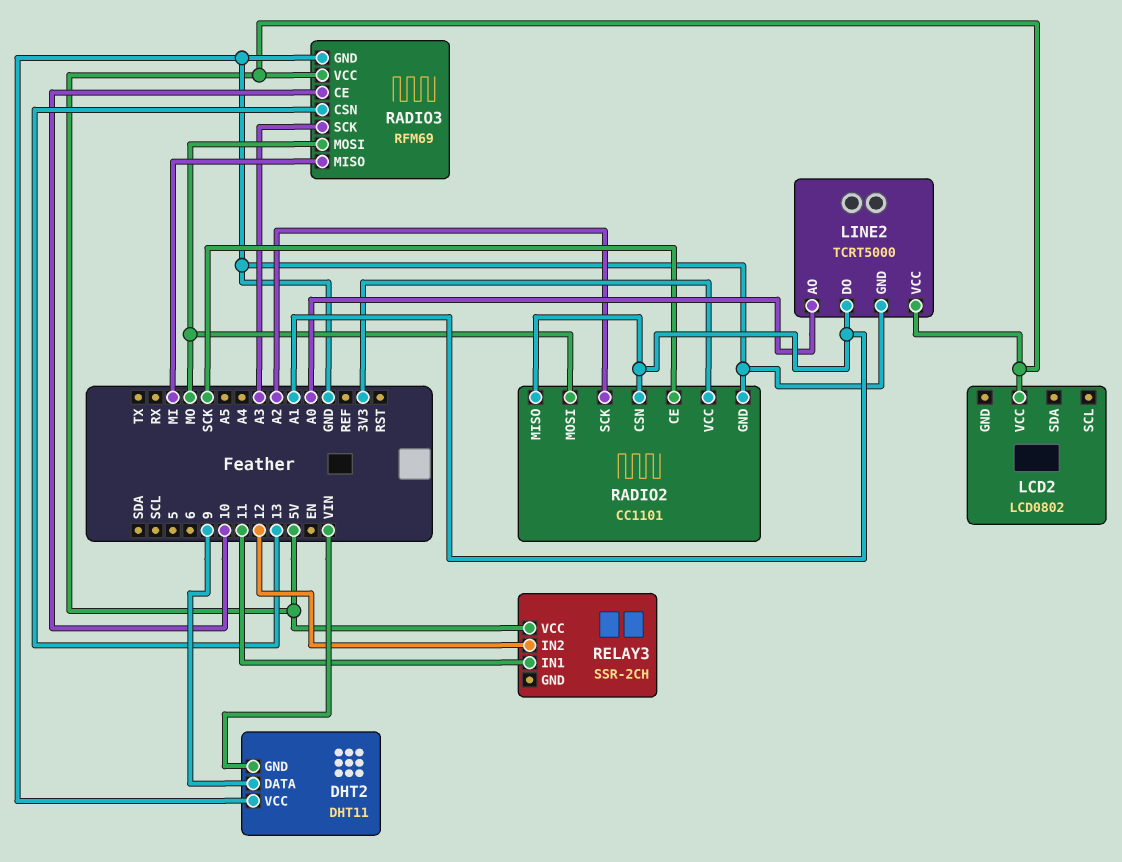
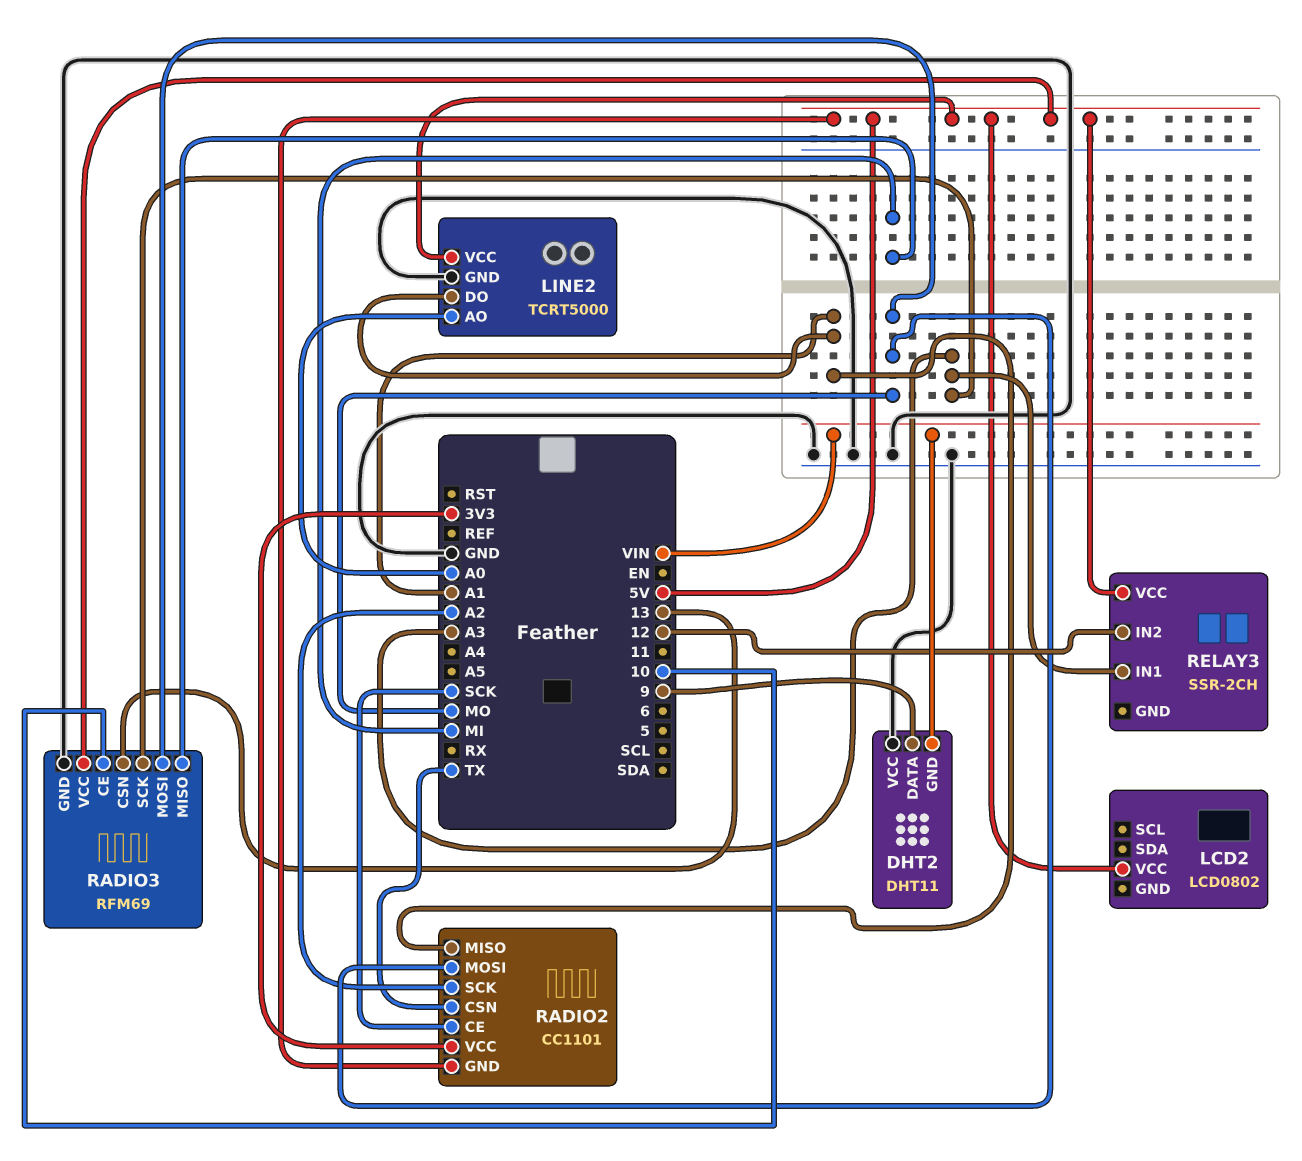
RADIO2 pin CSN: A1 -> TX
RADIO2 pin GND: GND -> 5V
RELAY3 pin IN1: 11 -> A3

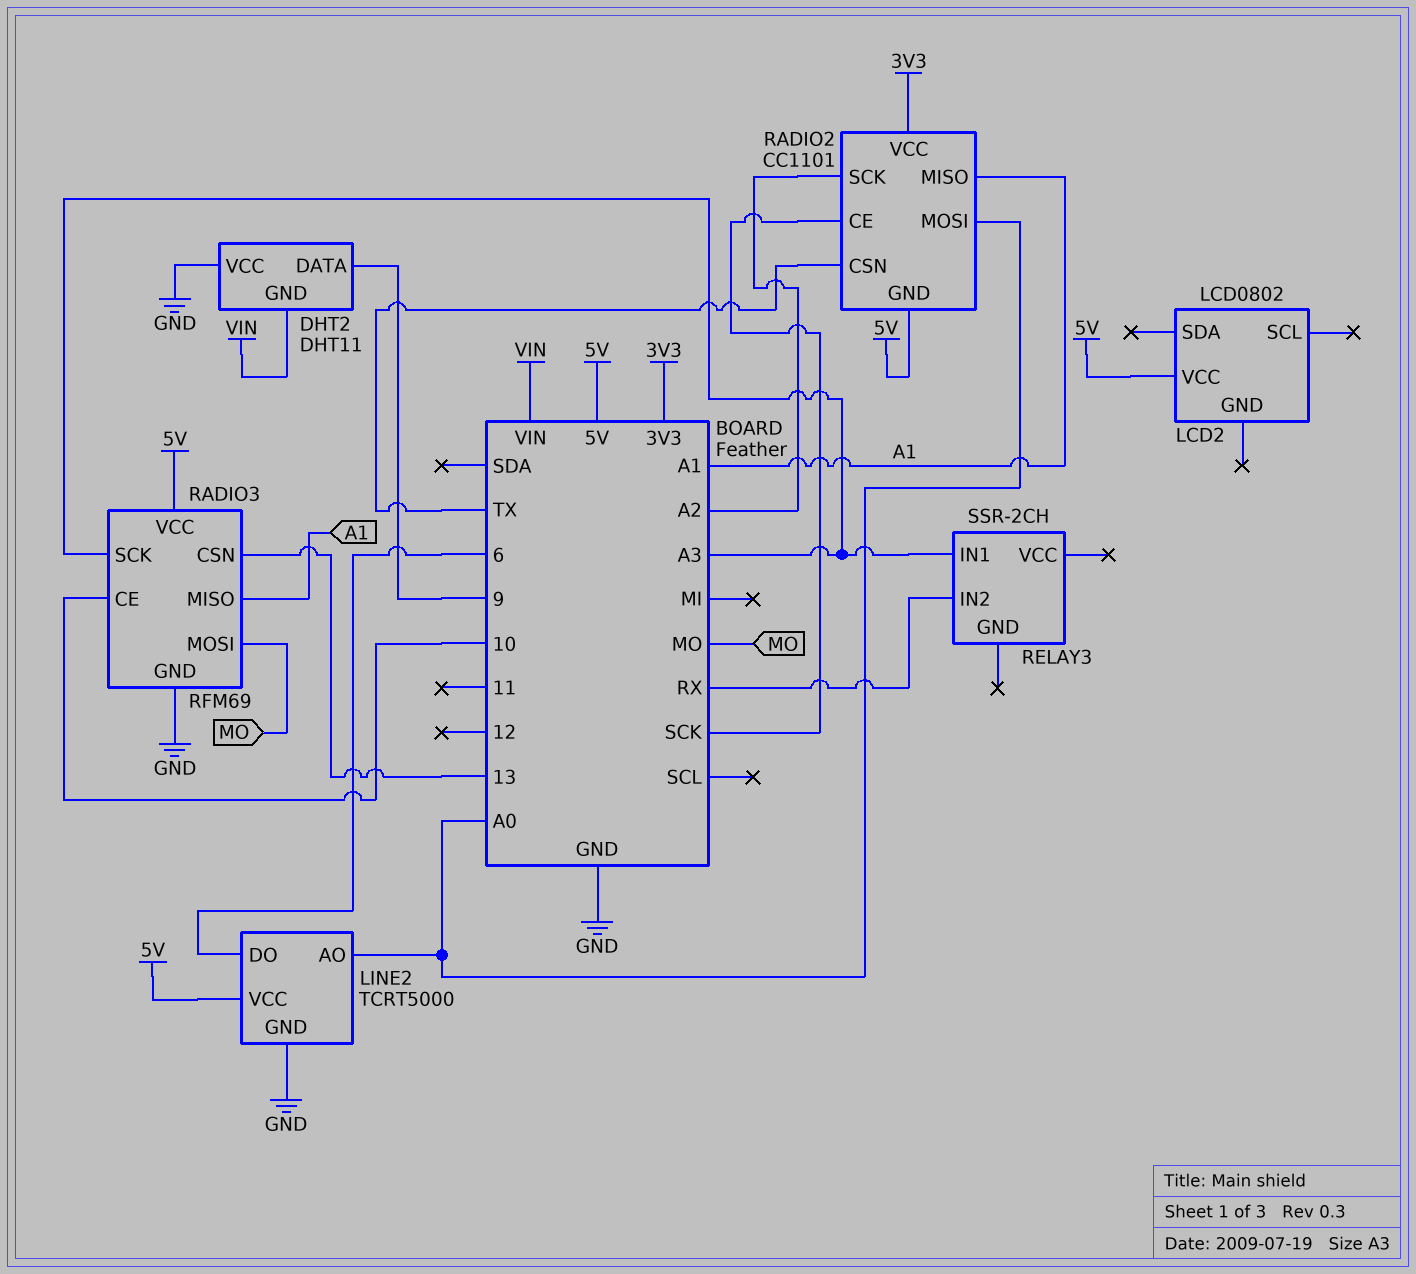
LINE2 pin DO: A1 -> 6
RADIO2 pin MOSI: MO -> A0
RADIO3 pin MISO: MI -> A1
RELAY3 pin IN2: 12 -> RX
RELAY3 pin VCC: 5V -> none

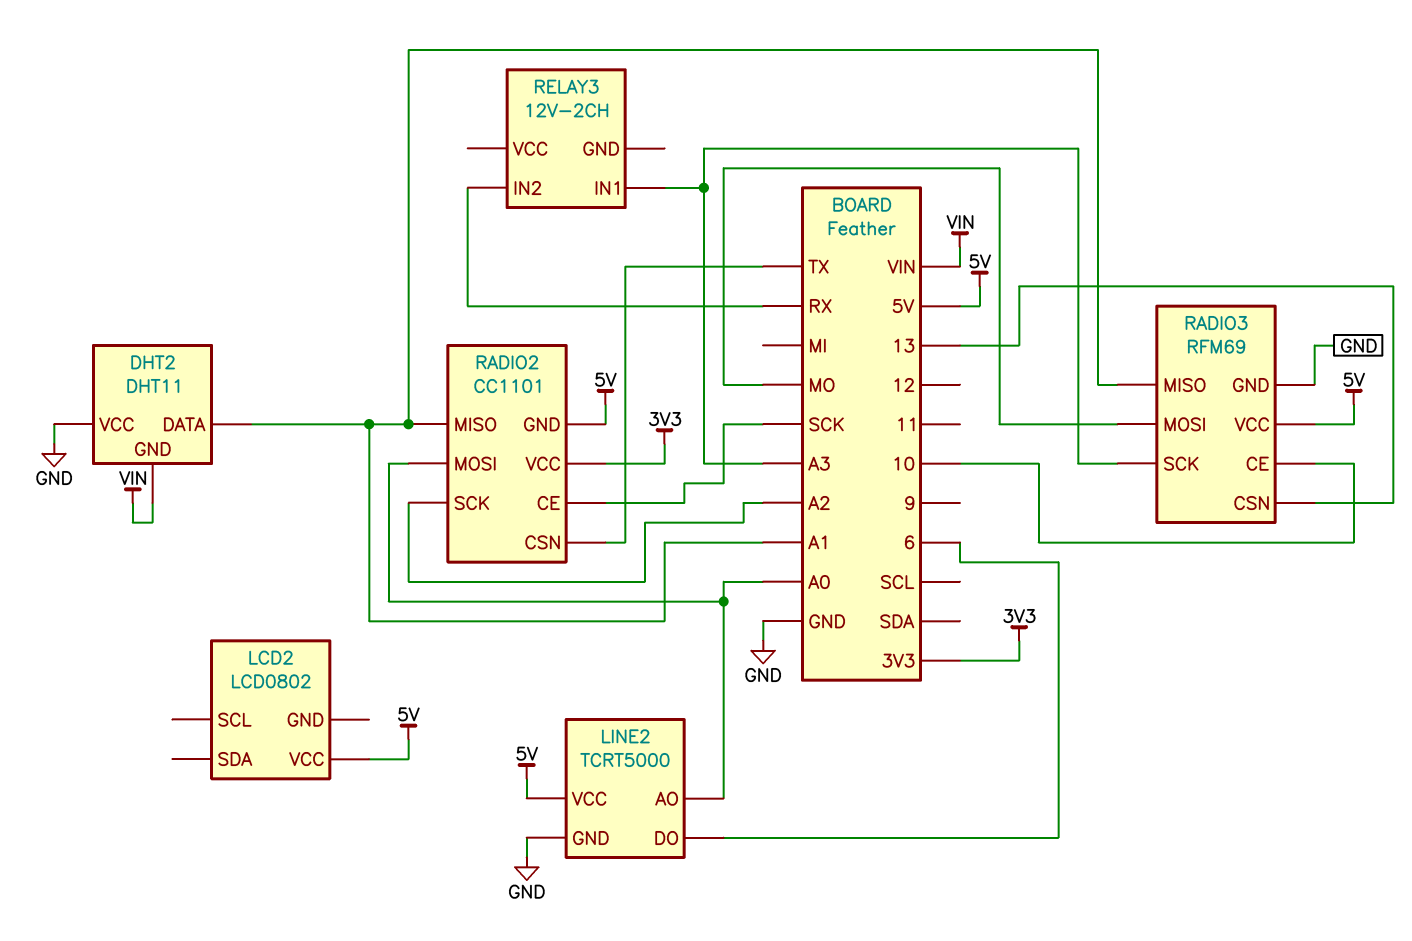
DHT2 pin DATA: 9 -> A1
RELAY3: SSR-2CH -> 12V-2CH

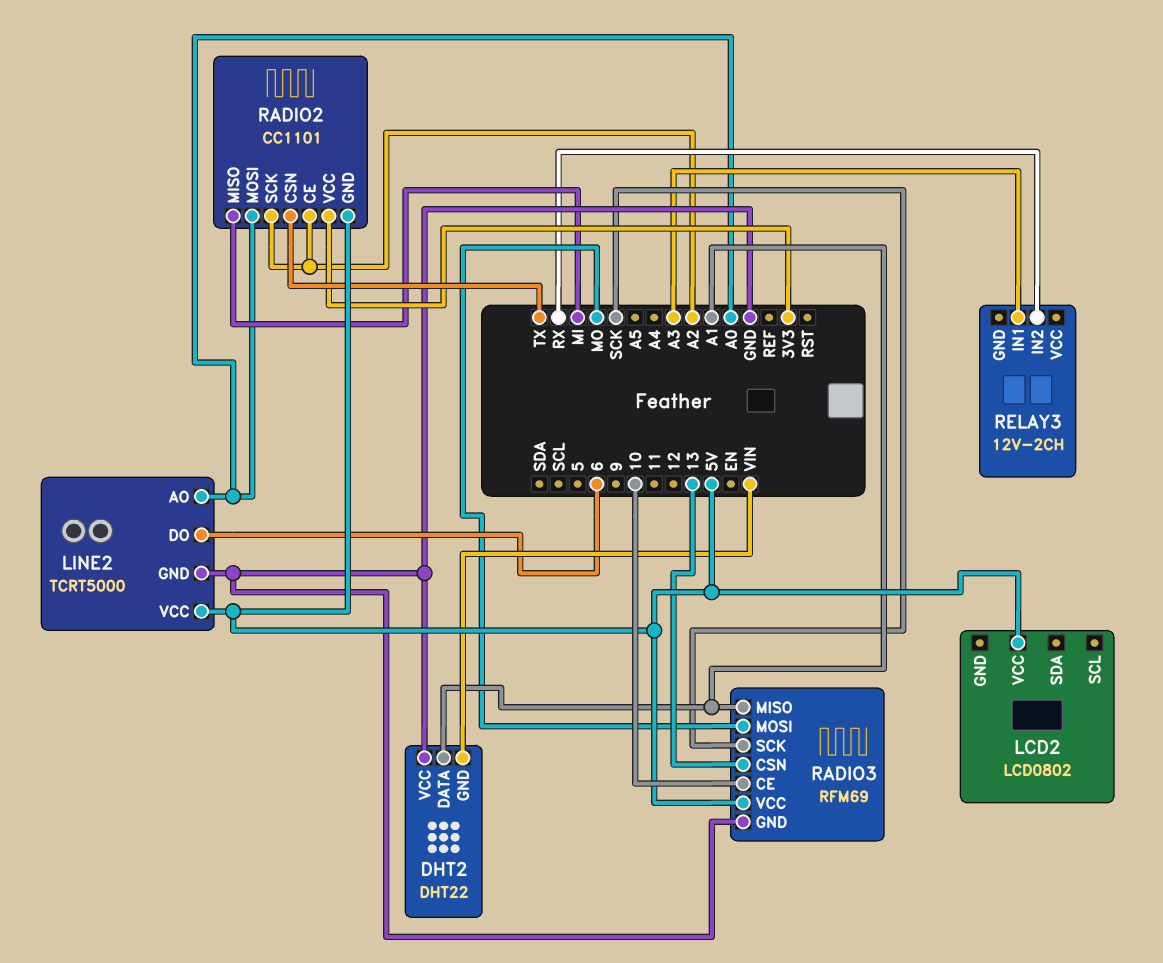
DHT2: DHT11 -> DHT22
RADIO2 pin CE: SCK -> A2
RADIO2 pin MISO: A1 -> MI
RADIO3 pin SCK: A3 -> SCK

